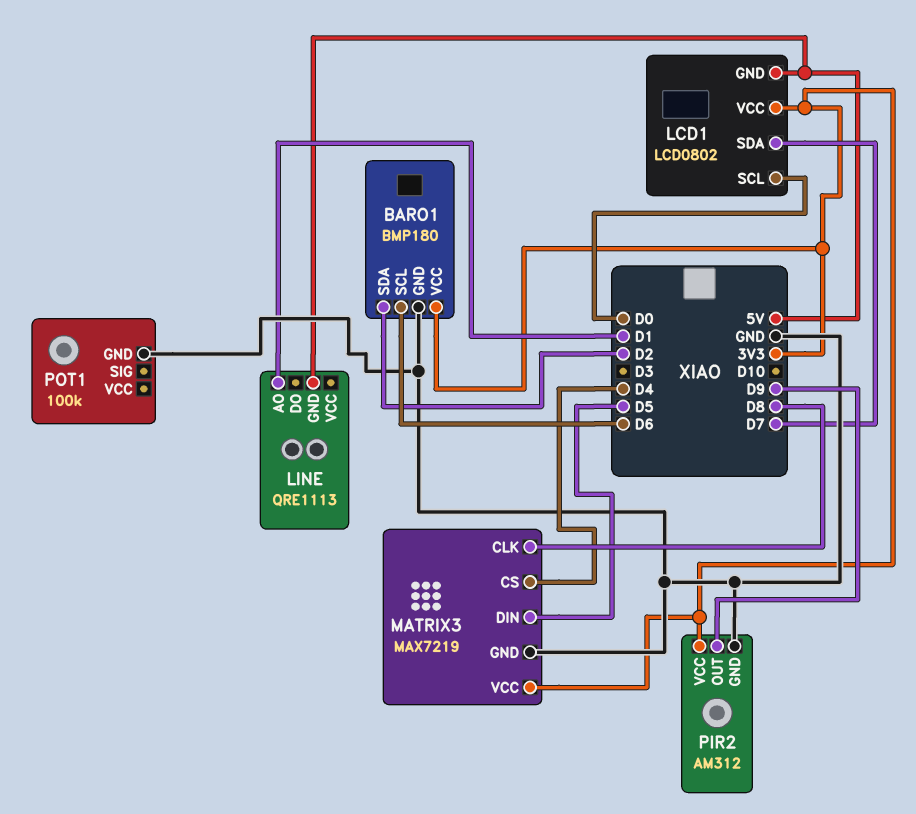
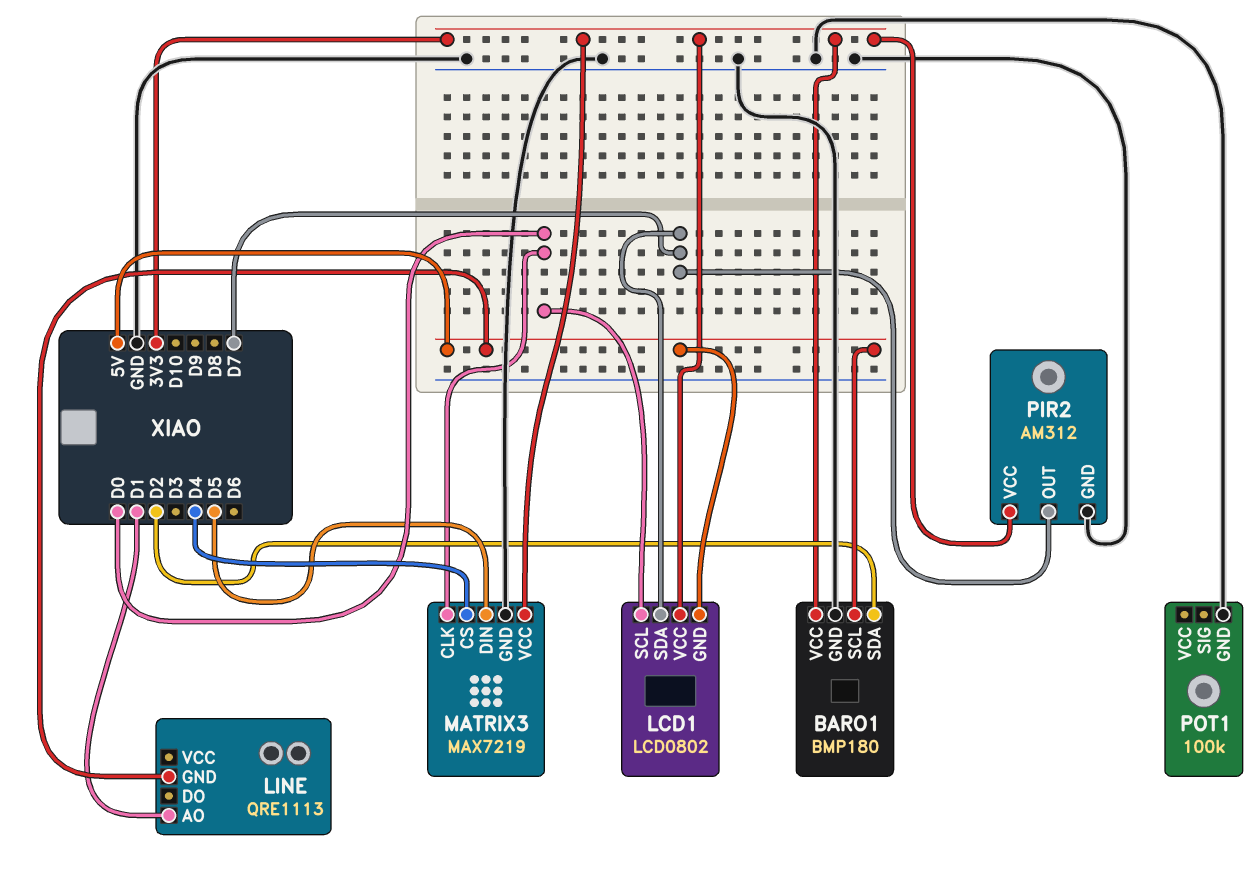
BARO1 pin SCL: D6 -> 5V
MATRIX3 pin CLK: D8 -> D0
PIR2 pin OUT: D9 -> D7

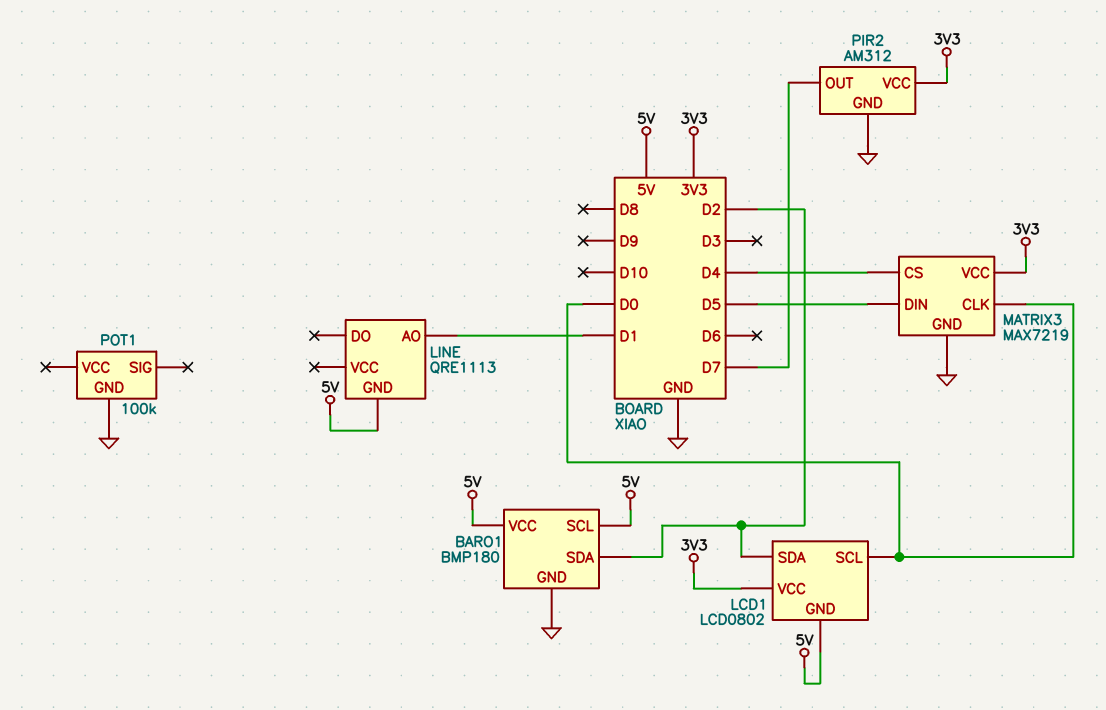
BARO1 pin VCC: 3V3 -> 5V
LCD1 pin SDA: D7 -> D2

